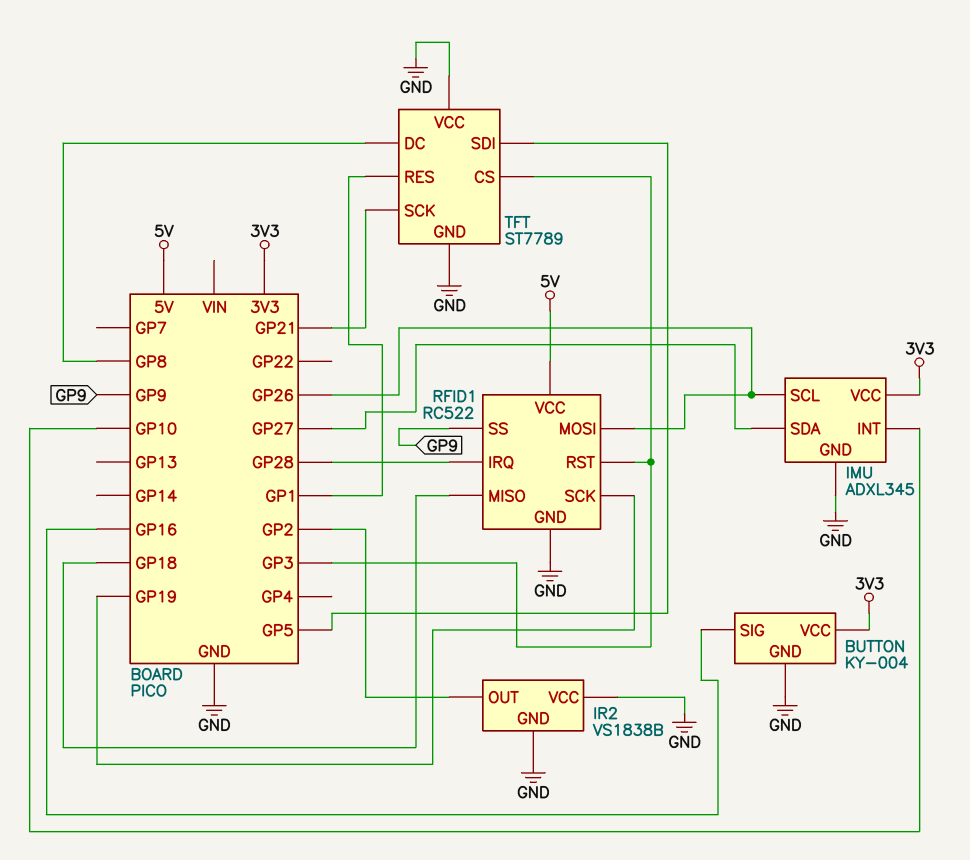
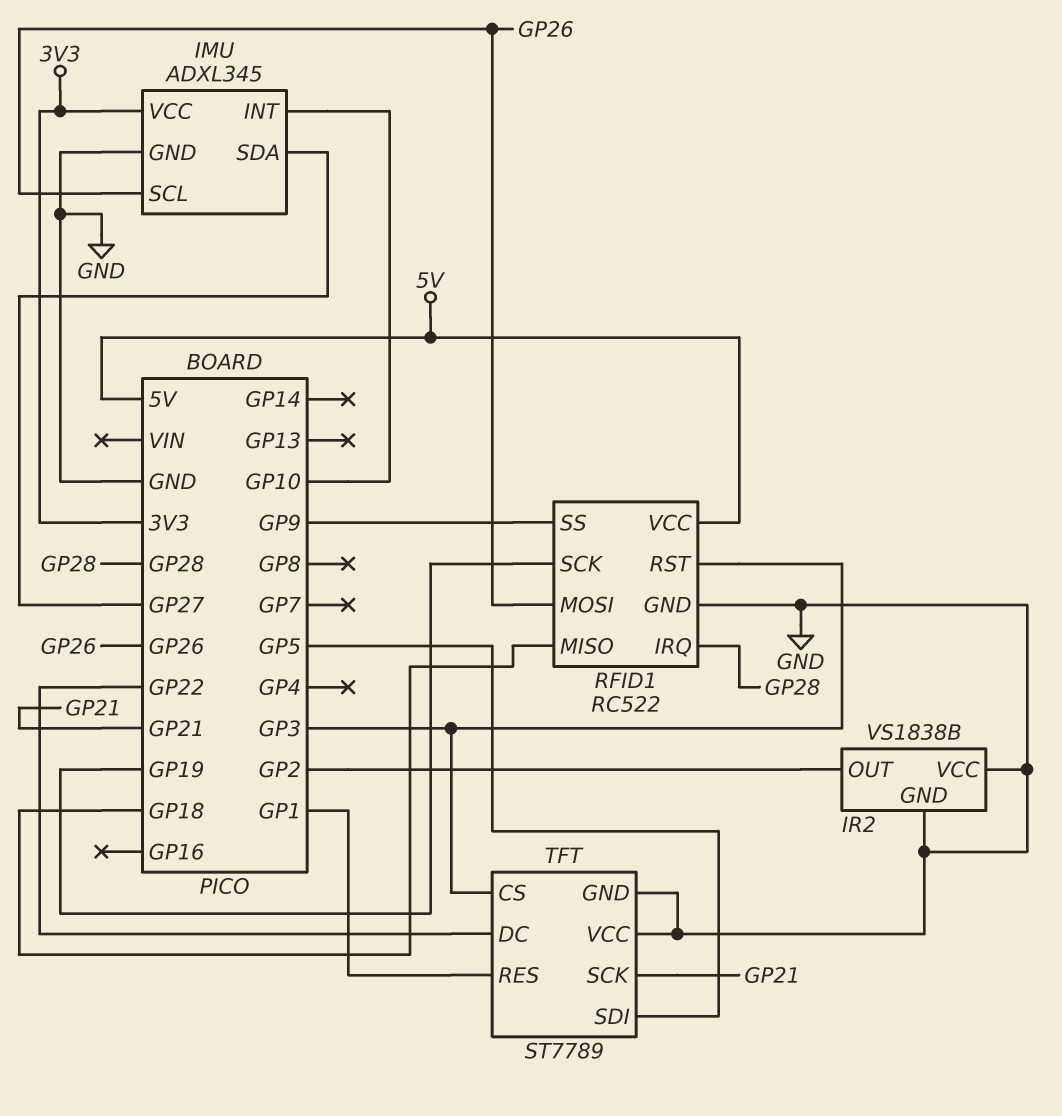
BUTTON: KY-004 -> none
BUTTON pin GND: GND -> none
BUTTON pin SIG: GP16 -> none
BUTTON pin VCC: 3V3 -> none
TFT pin DC: GP8 -> GP22

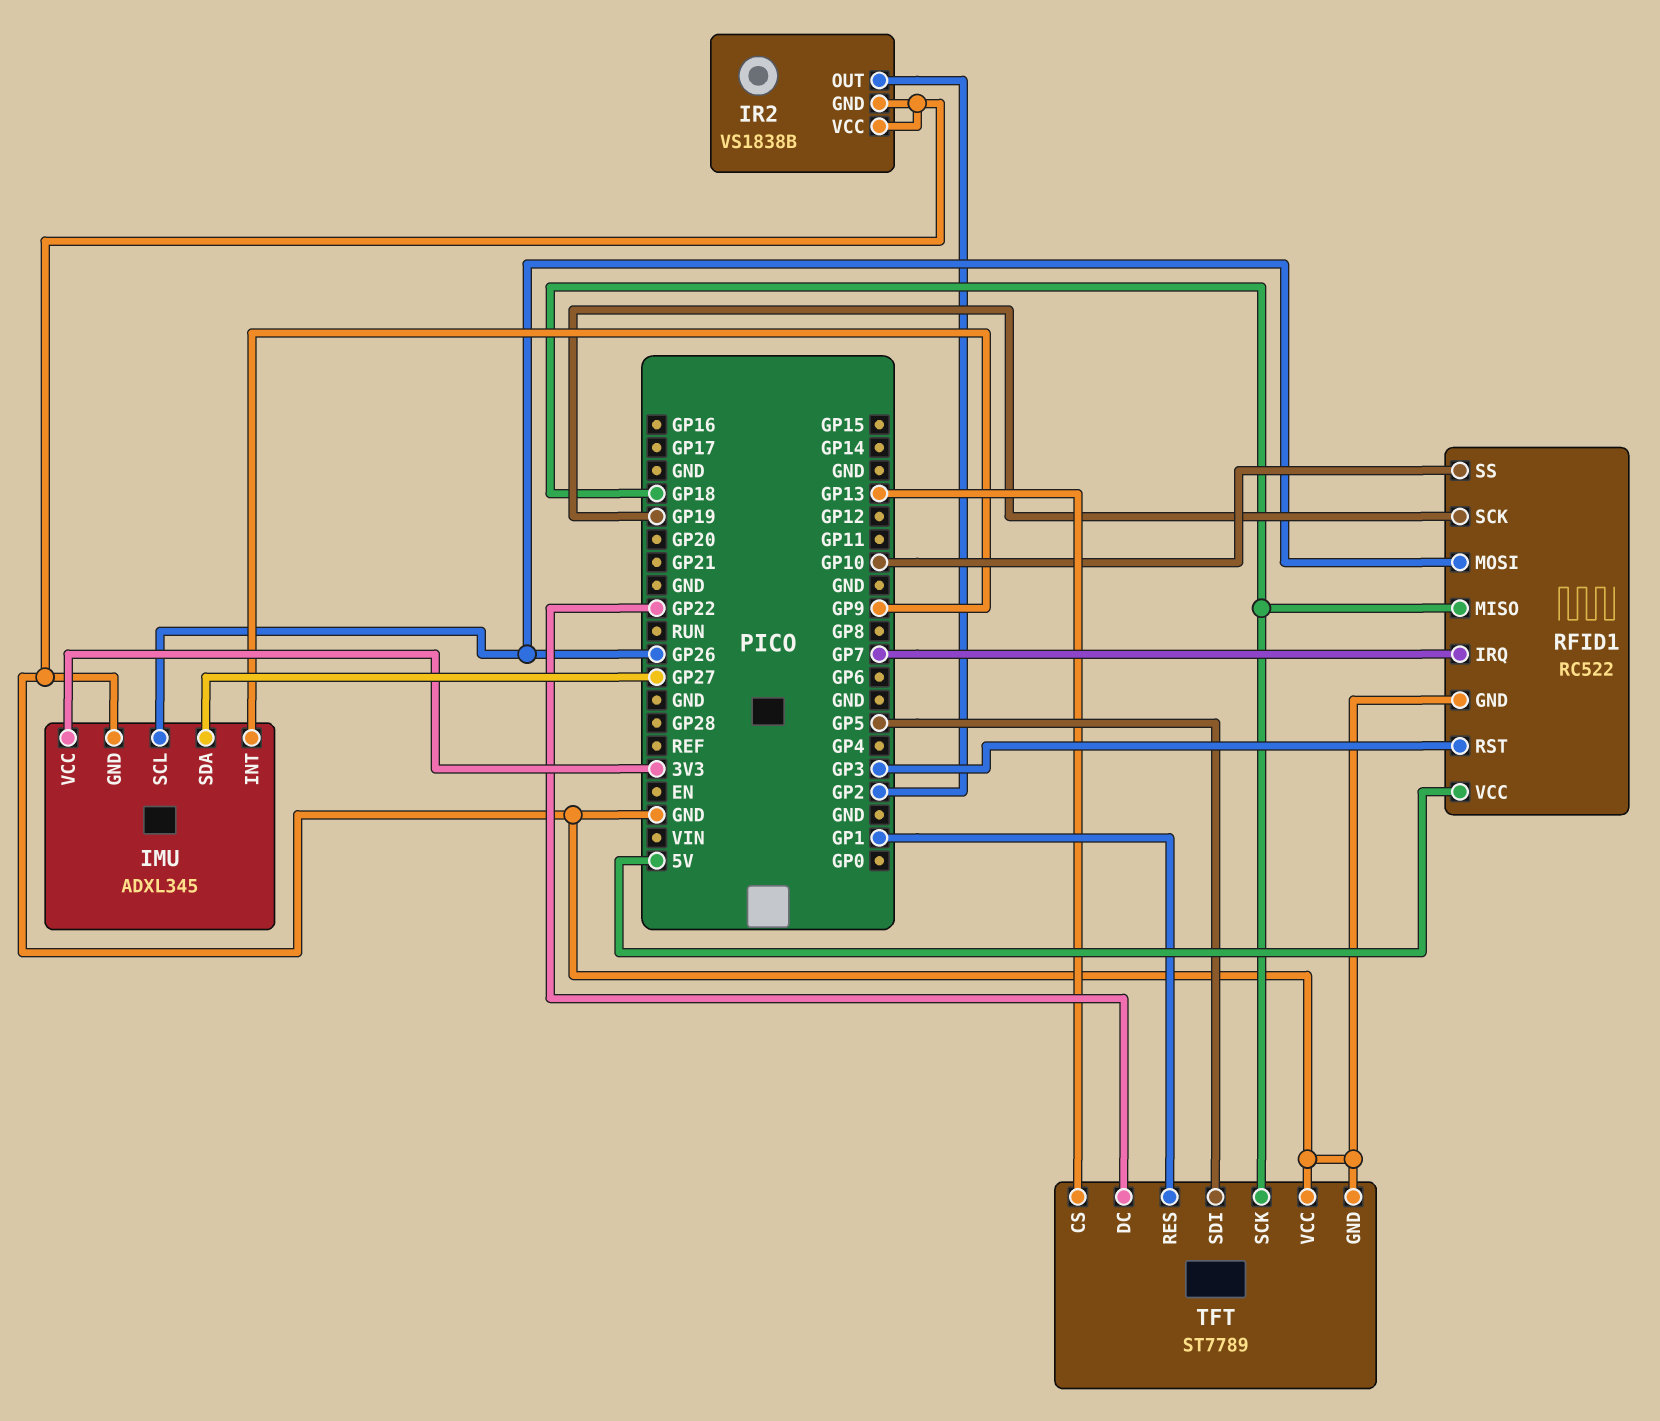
IMU pin INT: GP10 -> GP9
RFID1 pin IRQ: GP28 -> GP7
RFID1 pin SS: GP9 -> GP10
TFT pin CS: GP3 -> GP13
TFT pin SCK: GP21 -> GP18

